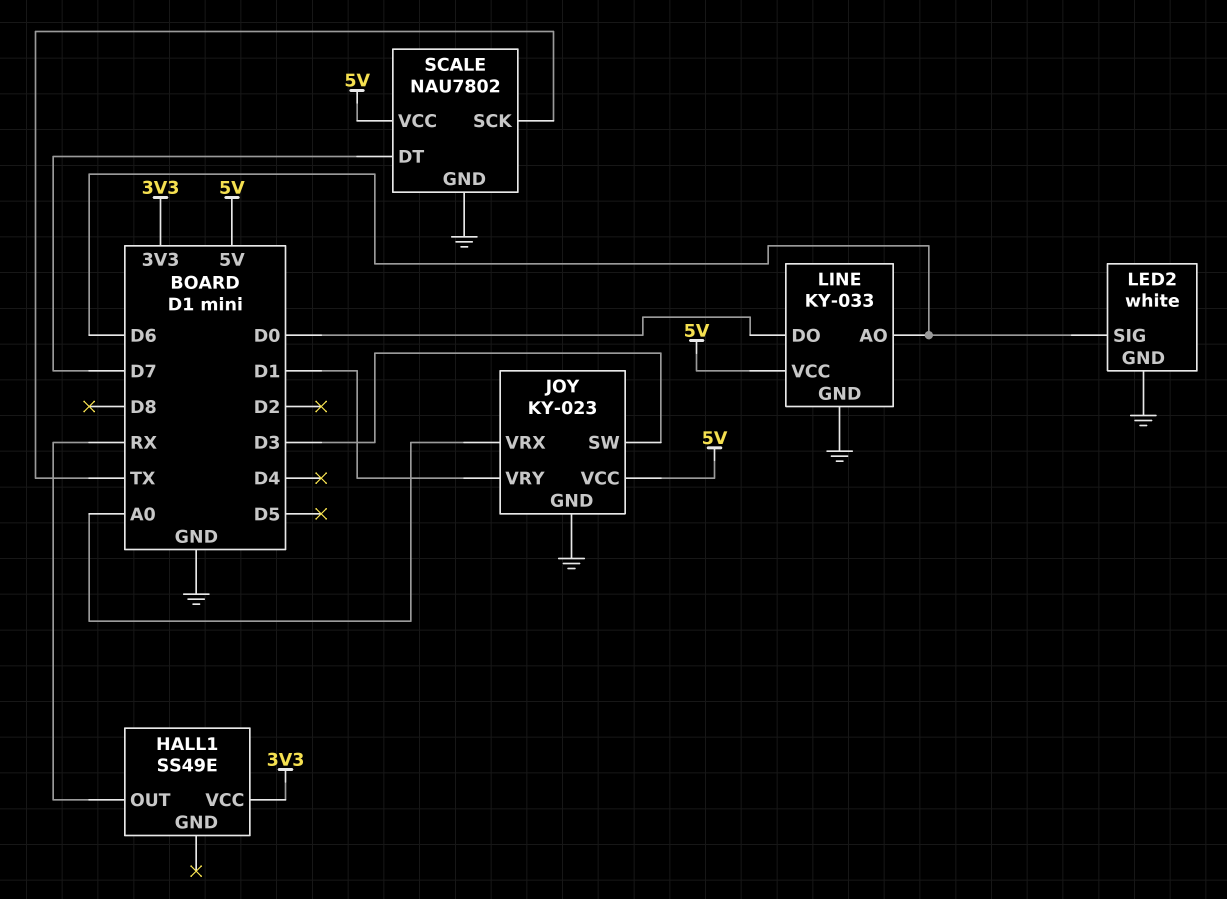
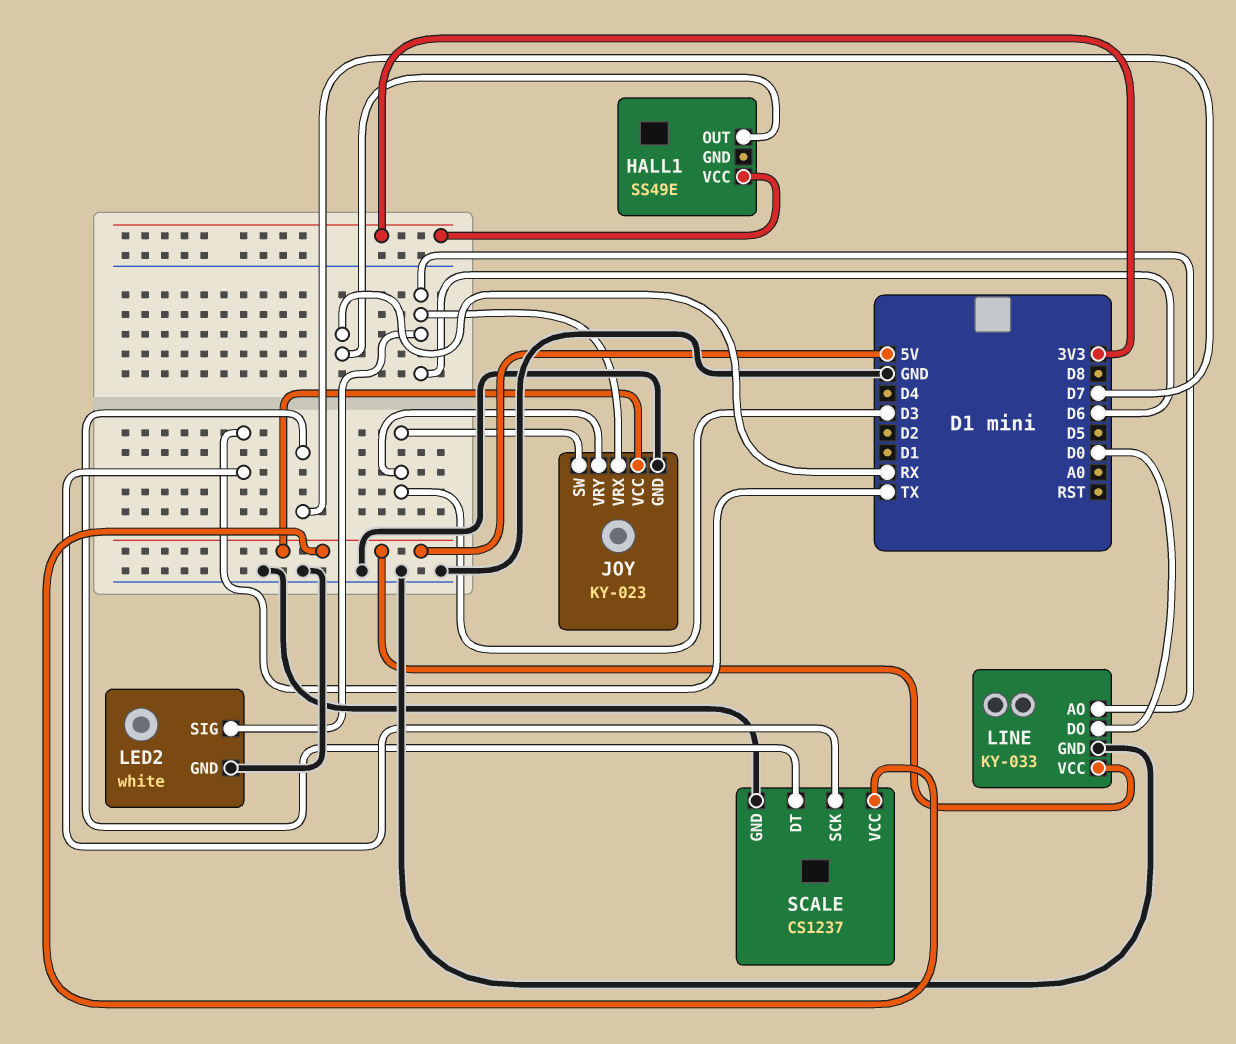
JOY pin VRX: A0 -> D6
JOY pin VRY: D1 -> D3
SCALE: NAU7802 -> CS1237

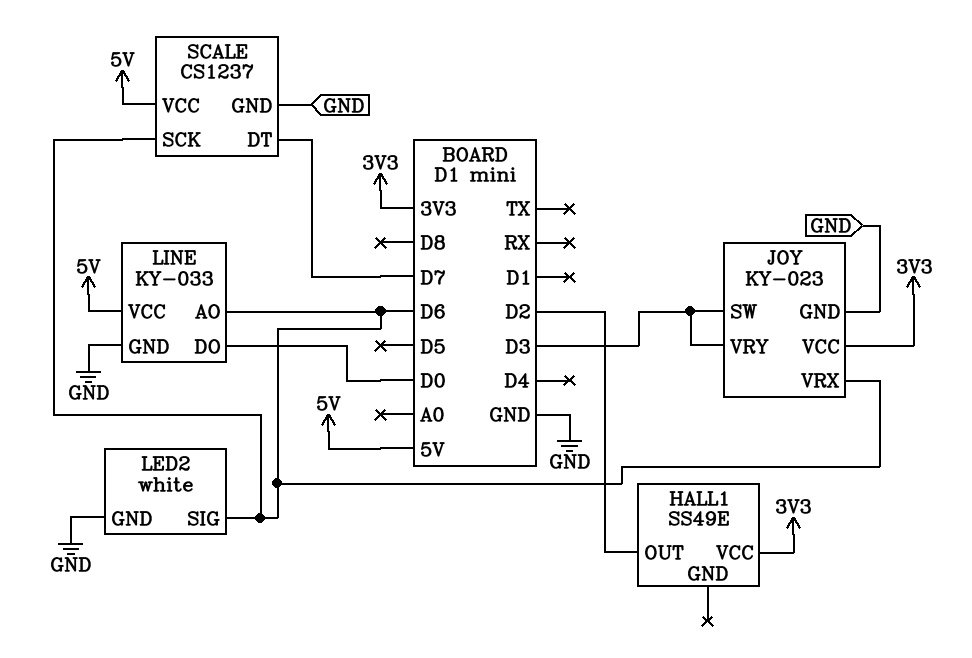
HALL1 pin OUT: RX -> D2
JOY pin VCC: 5V -> 3V3
SCALE pin SCK: TX -> D6

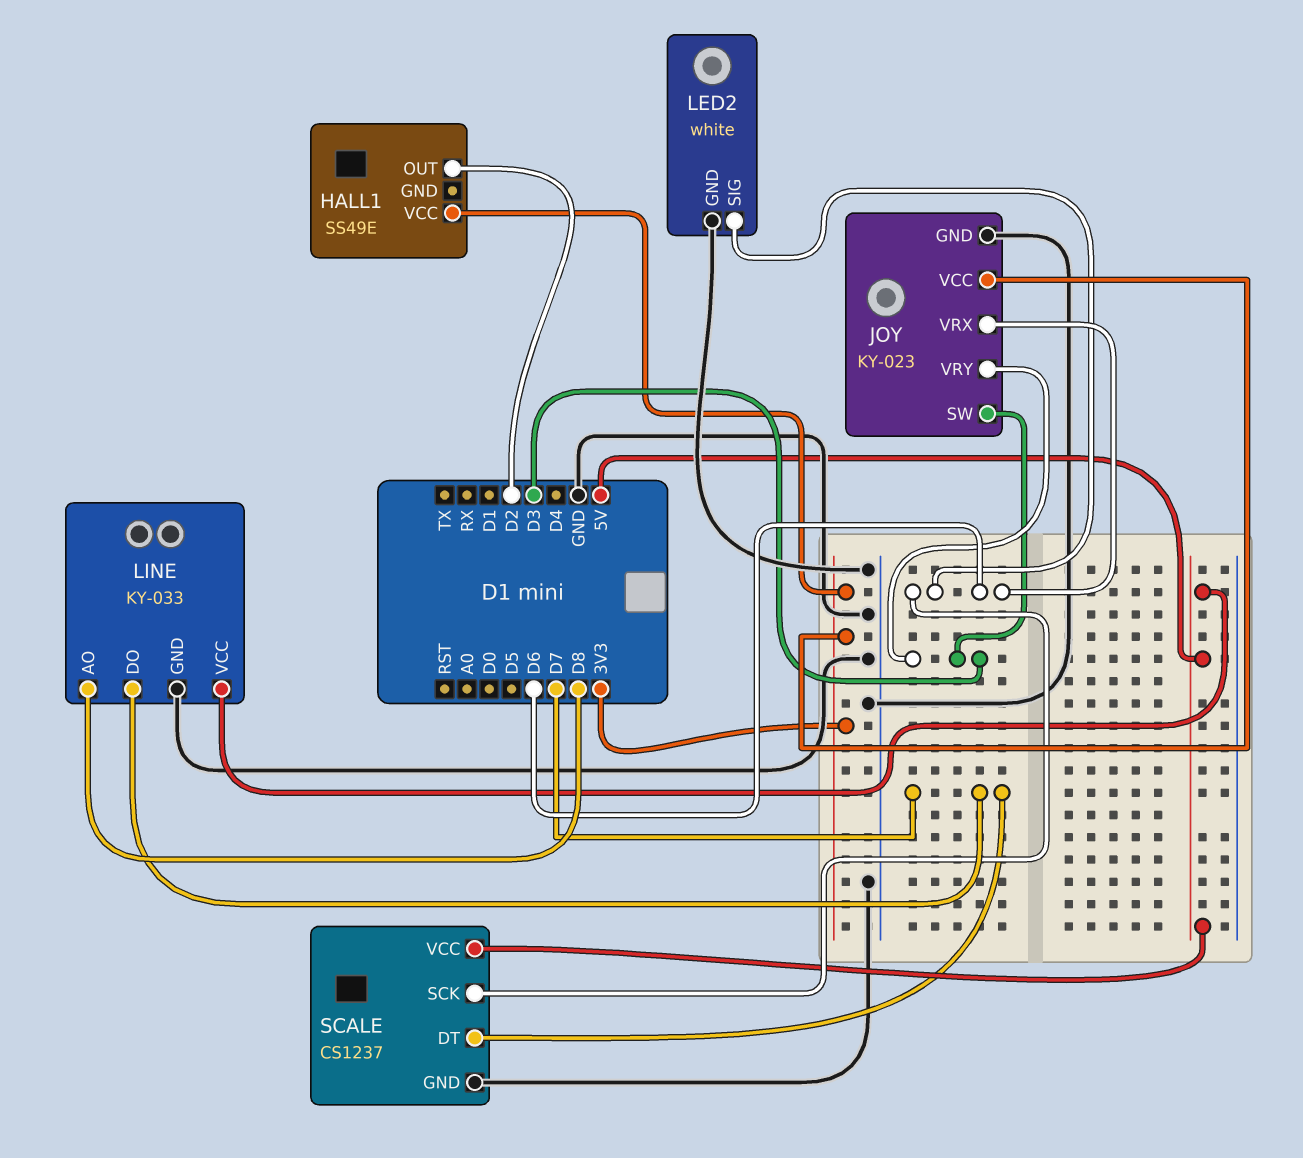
LINE pin AO: D6 -> D8
LINE pin DO: D0 -> D7

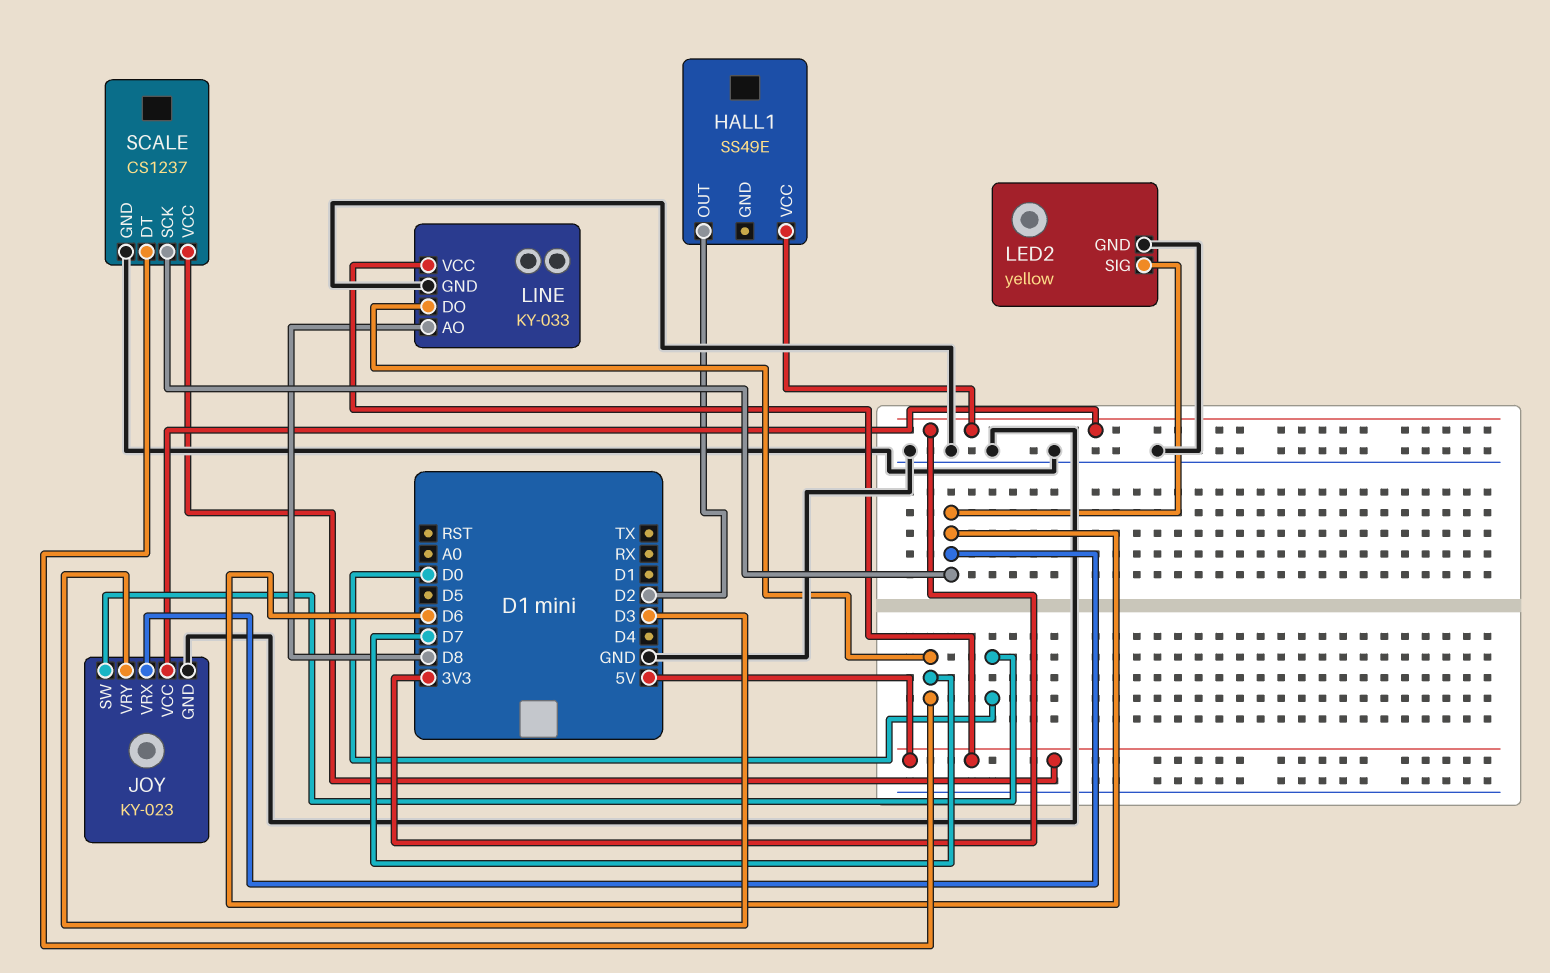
JOY pin SW: D3 -> D0
LED2: white -> yellow

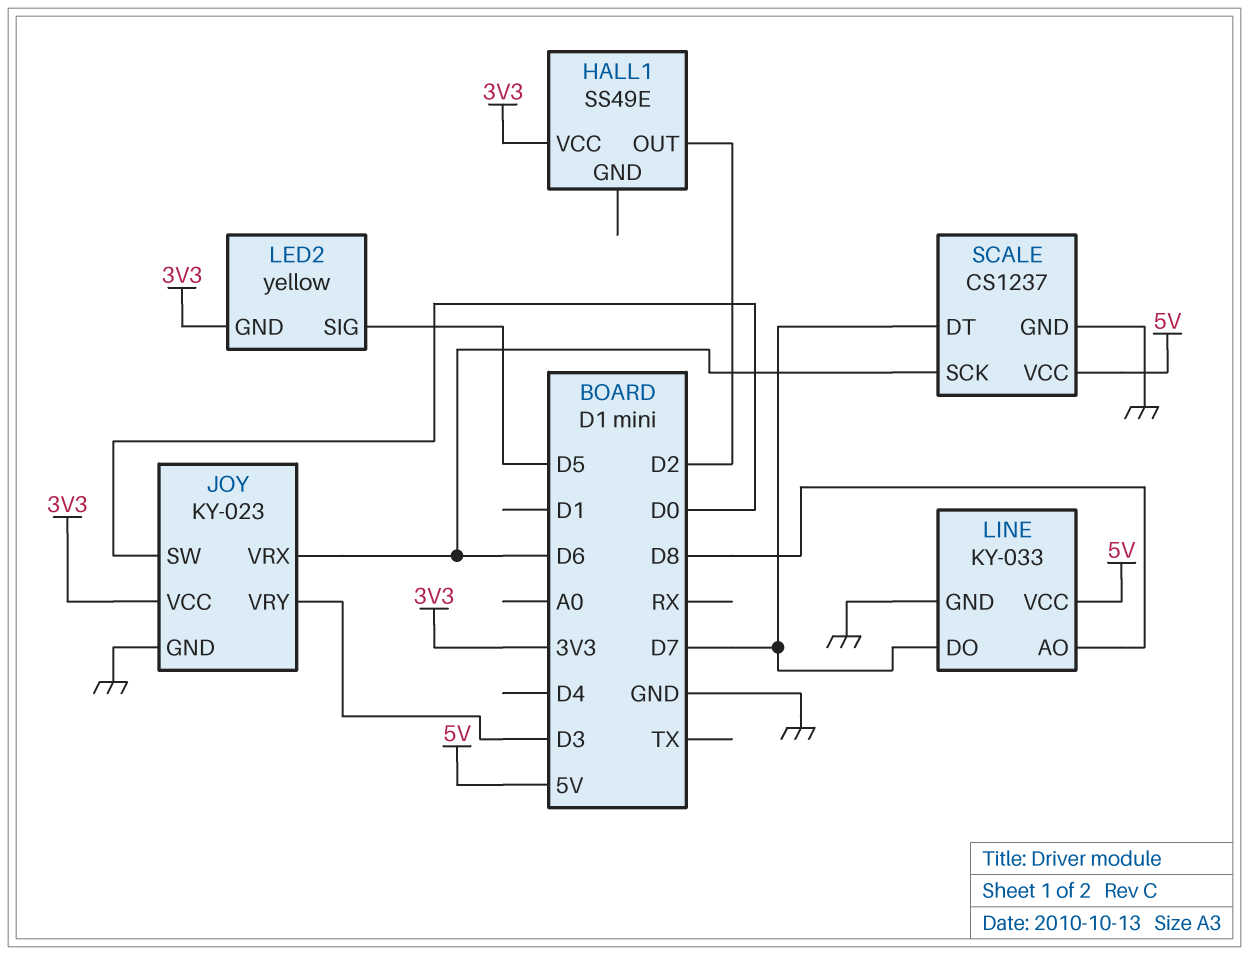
LED2 pin GND: GND -> 3V3
LED2 pin SIG: D6 -> D5

